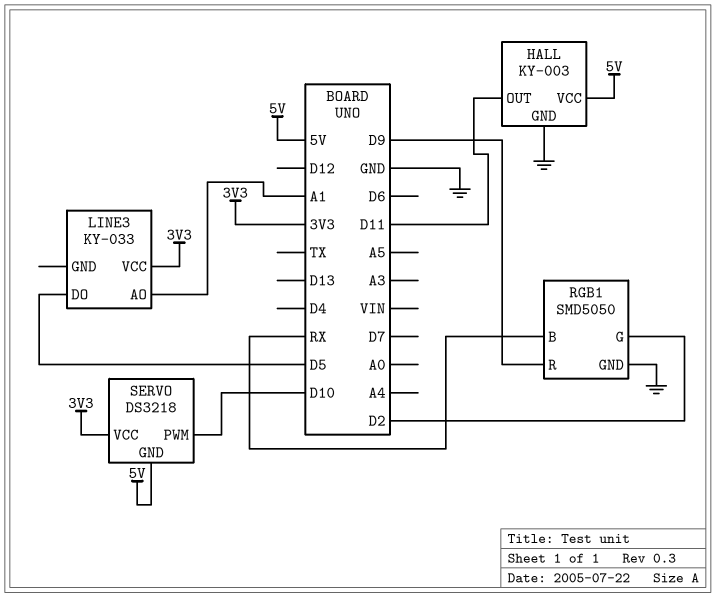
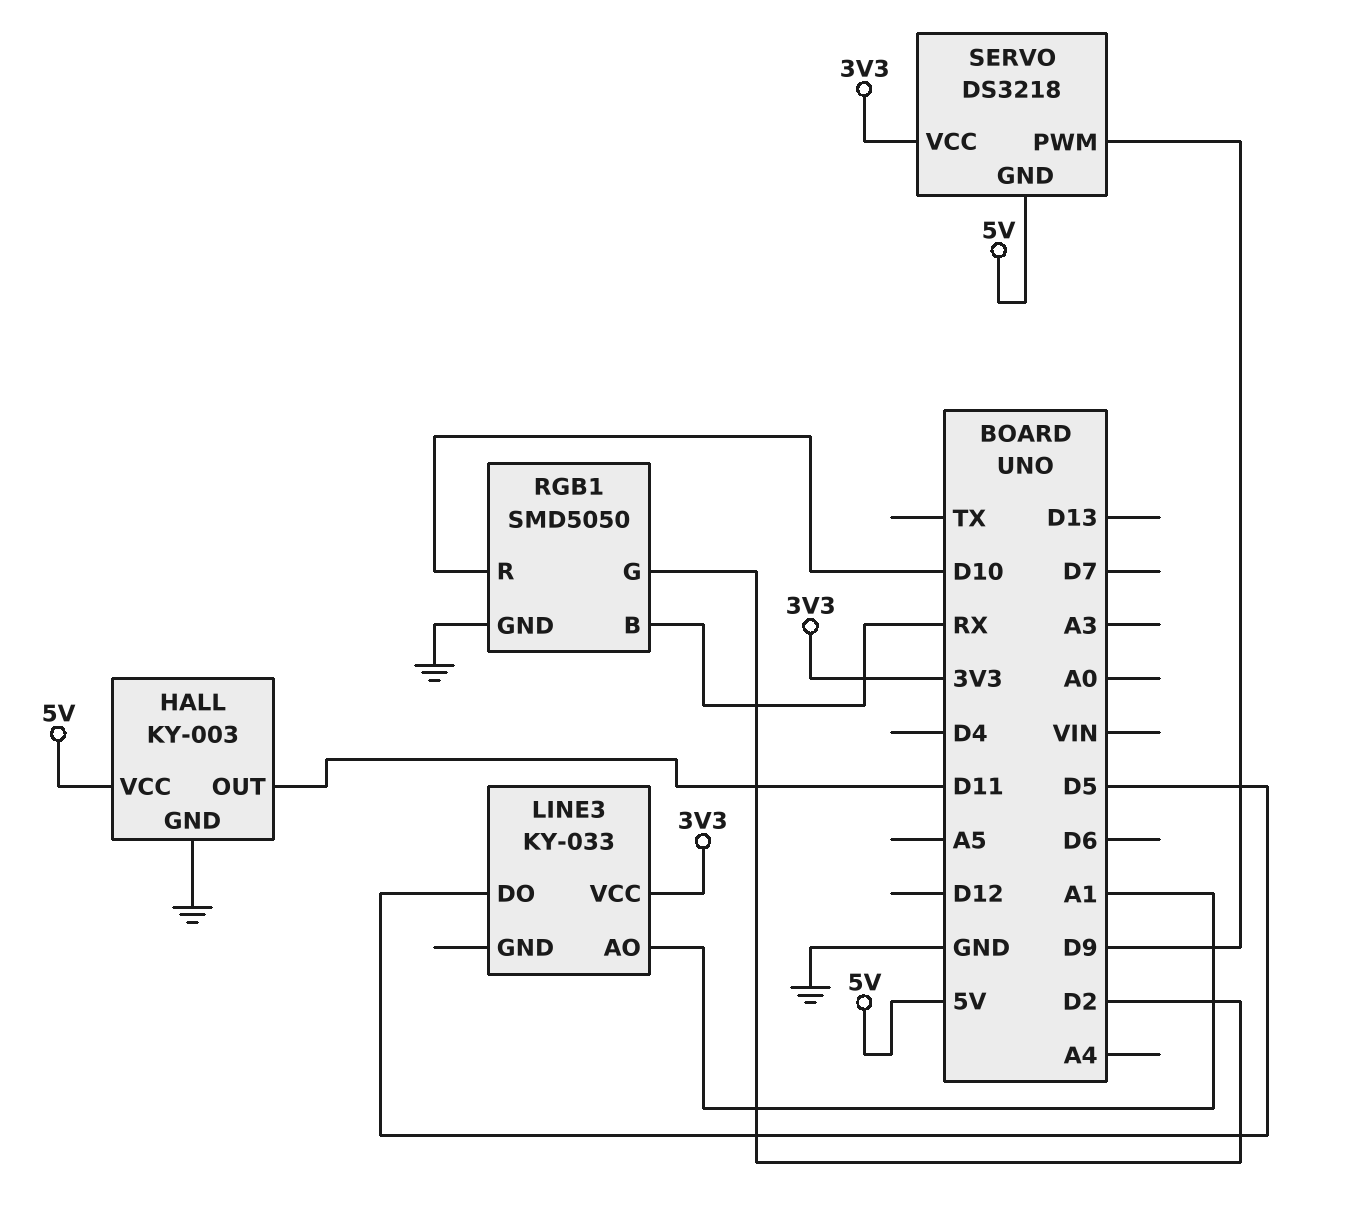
RGB1 pin R: D9 -> D10
SERVO pin PWM: D10 -> D9

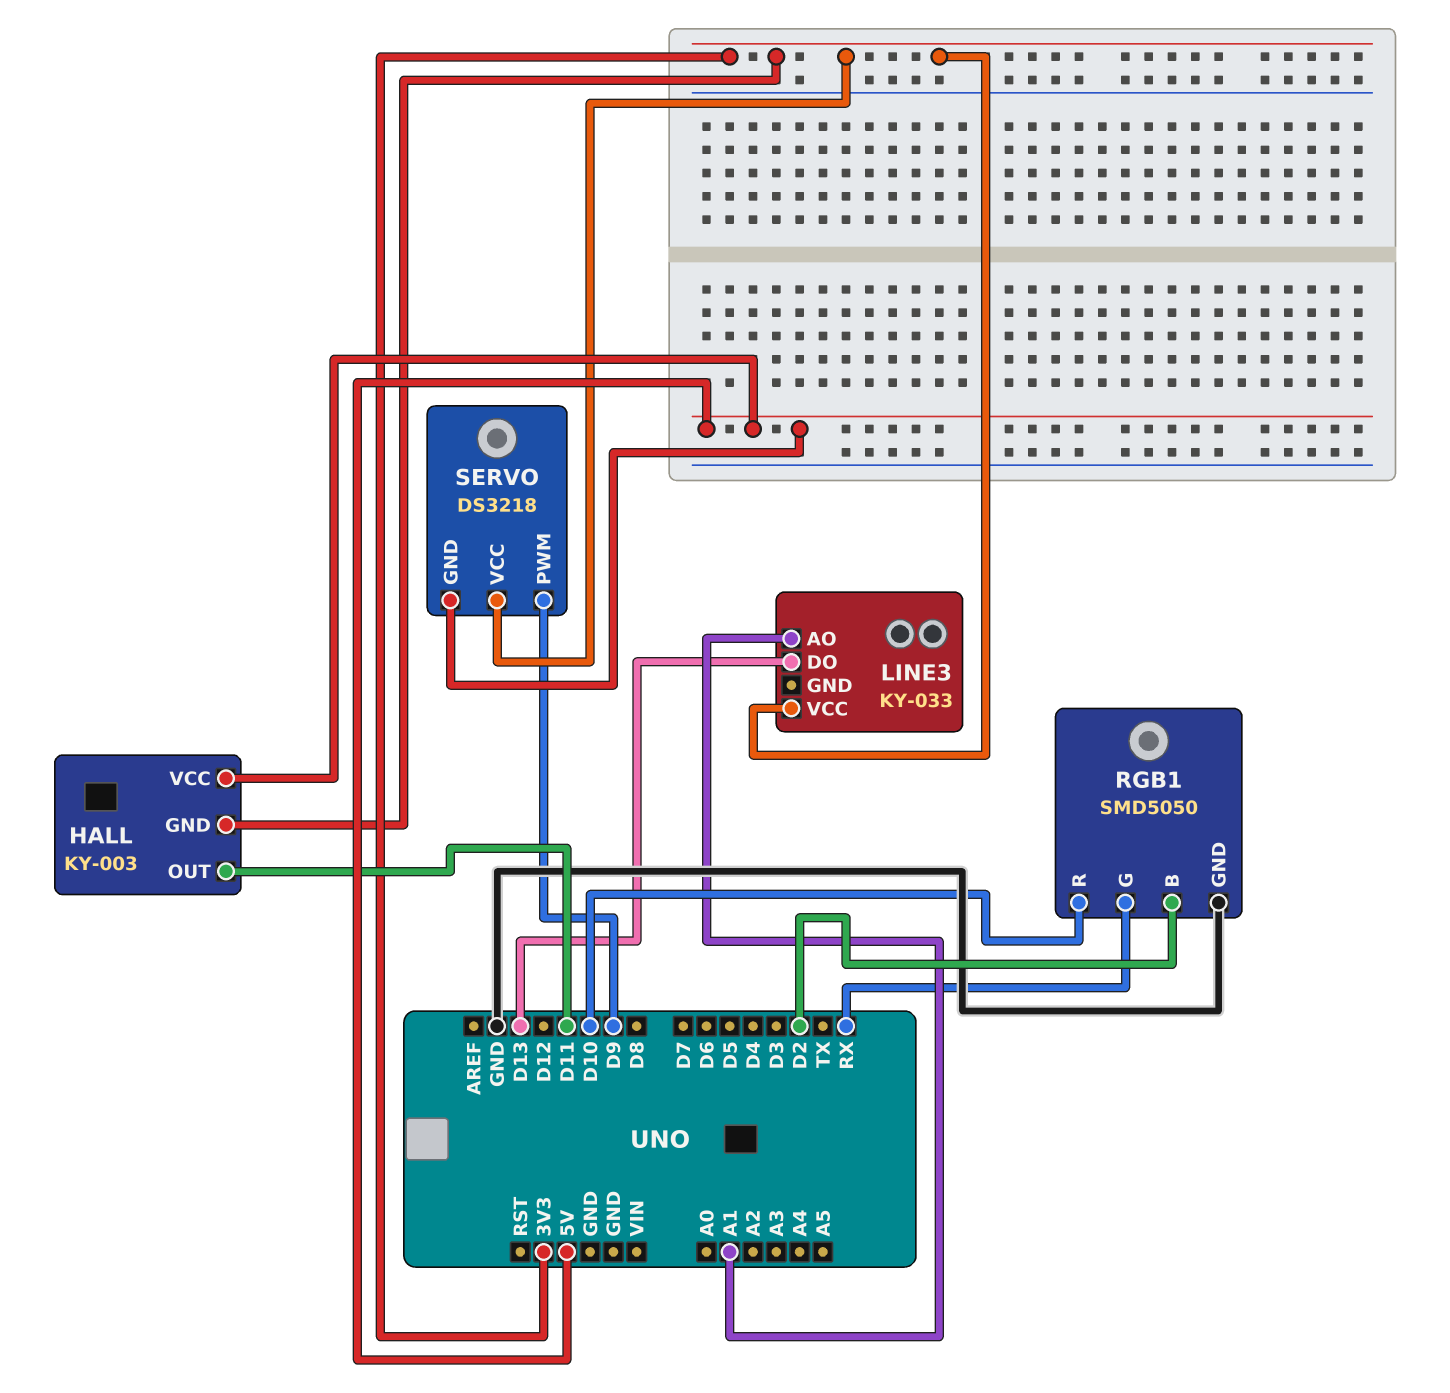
HALL pin GND: GND -> 3V3
LINE3 pin DO: D5 -> D13
RGB1 pin B: RX -> D2
RGB1 pin G: D2 -> RX

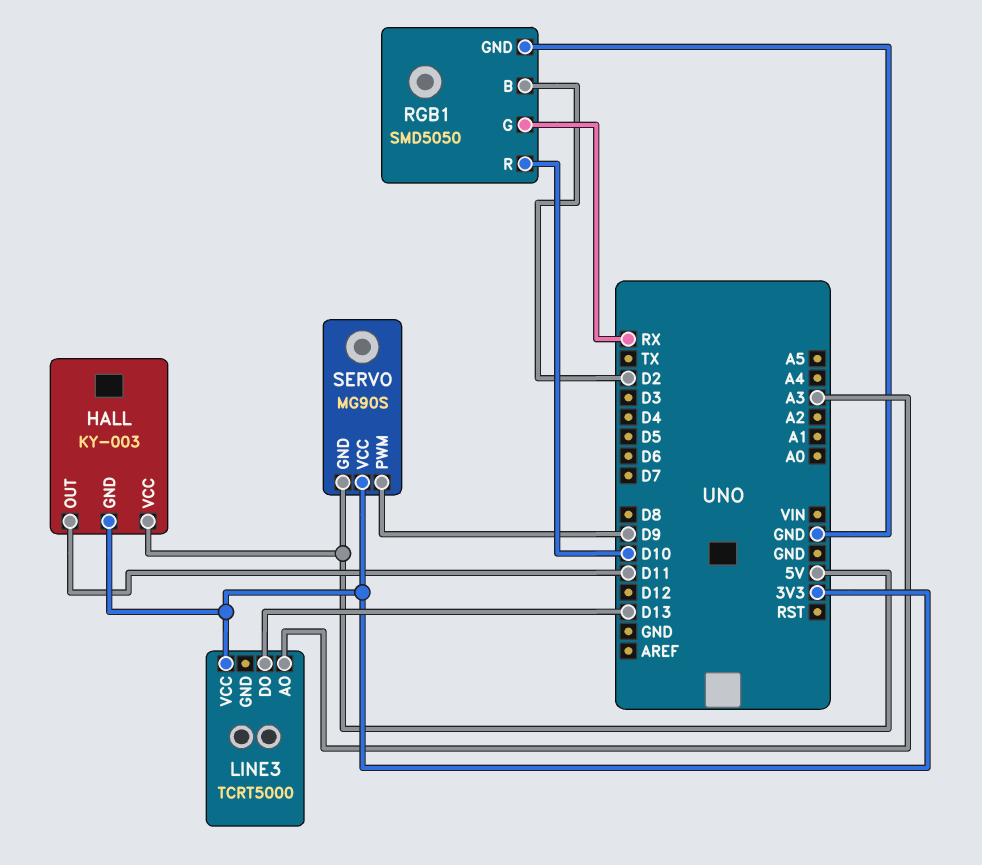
LINE3: KY-033 -> TCRT5000
LINE3 pin AO: A1 -> A3
SERVO: DS3218 -> MG90S

